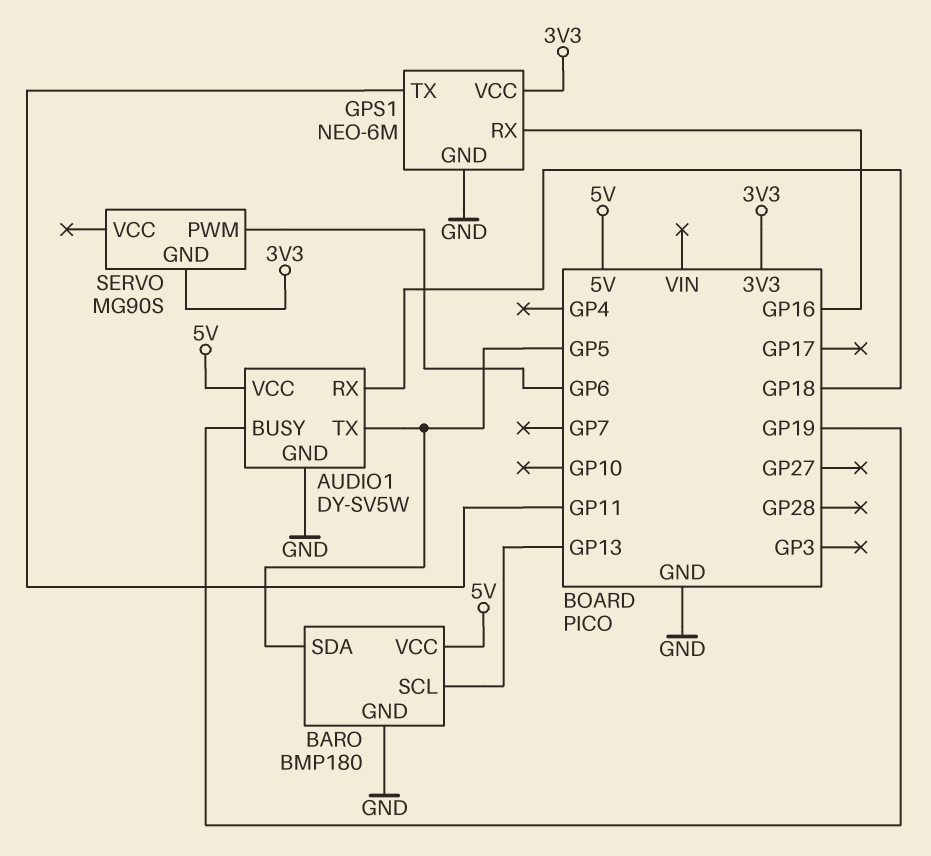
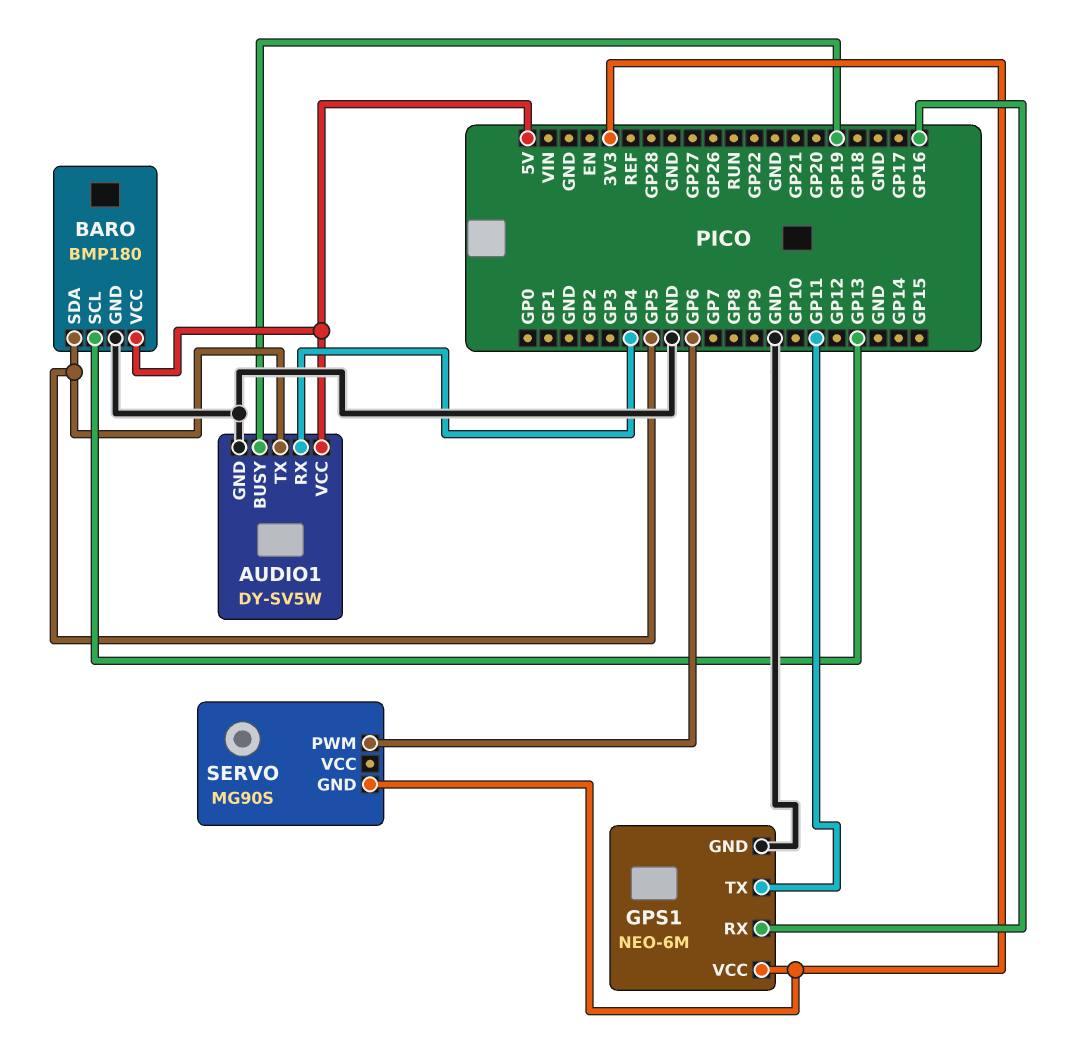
AUDIO1 pin RX: GP18 -> GP4

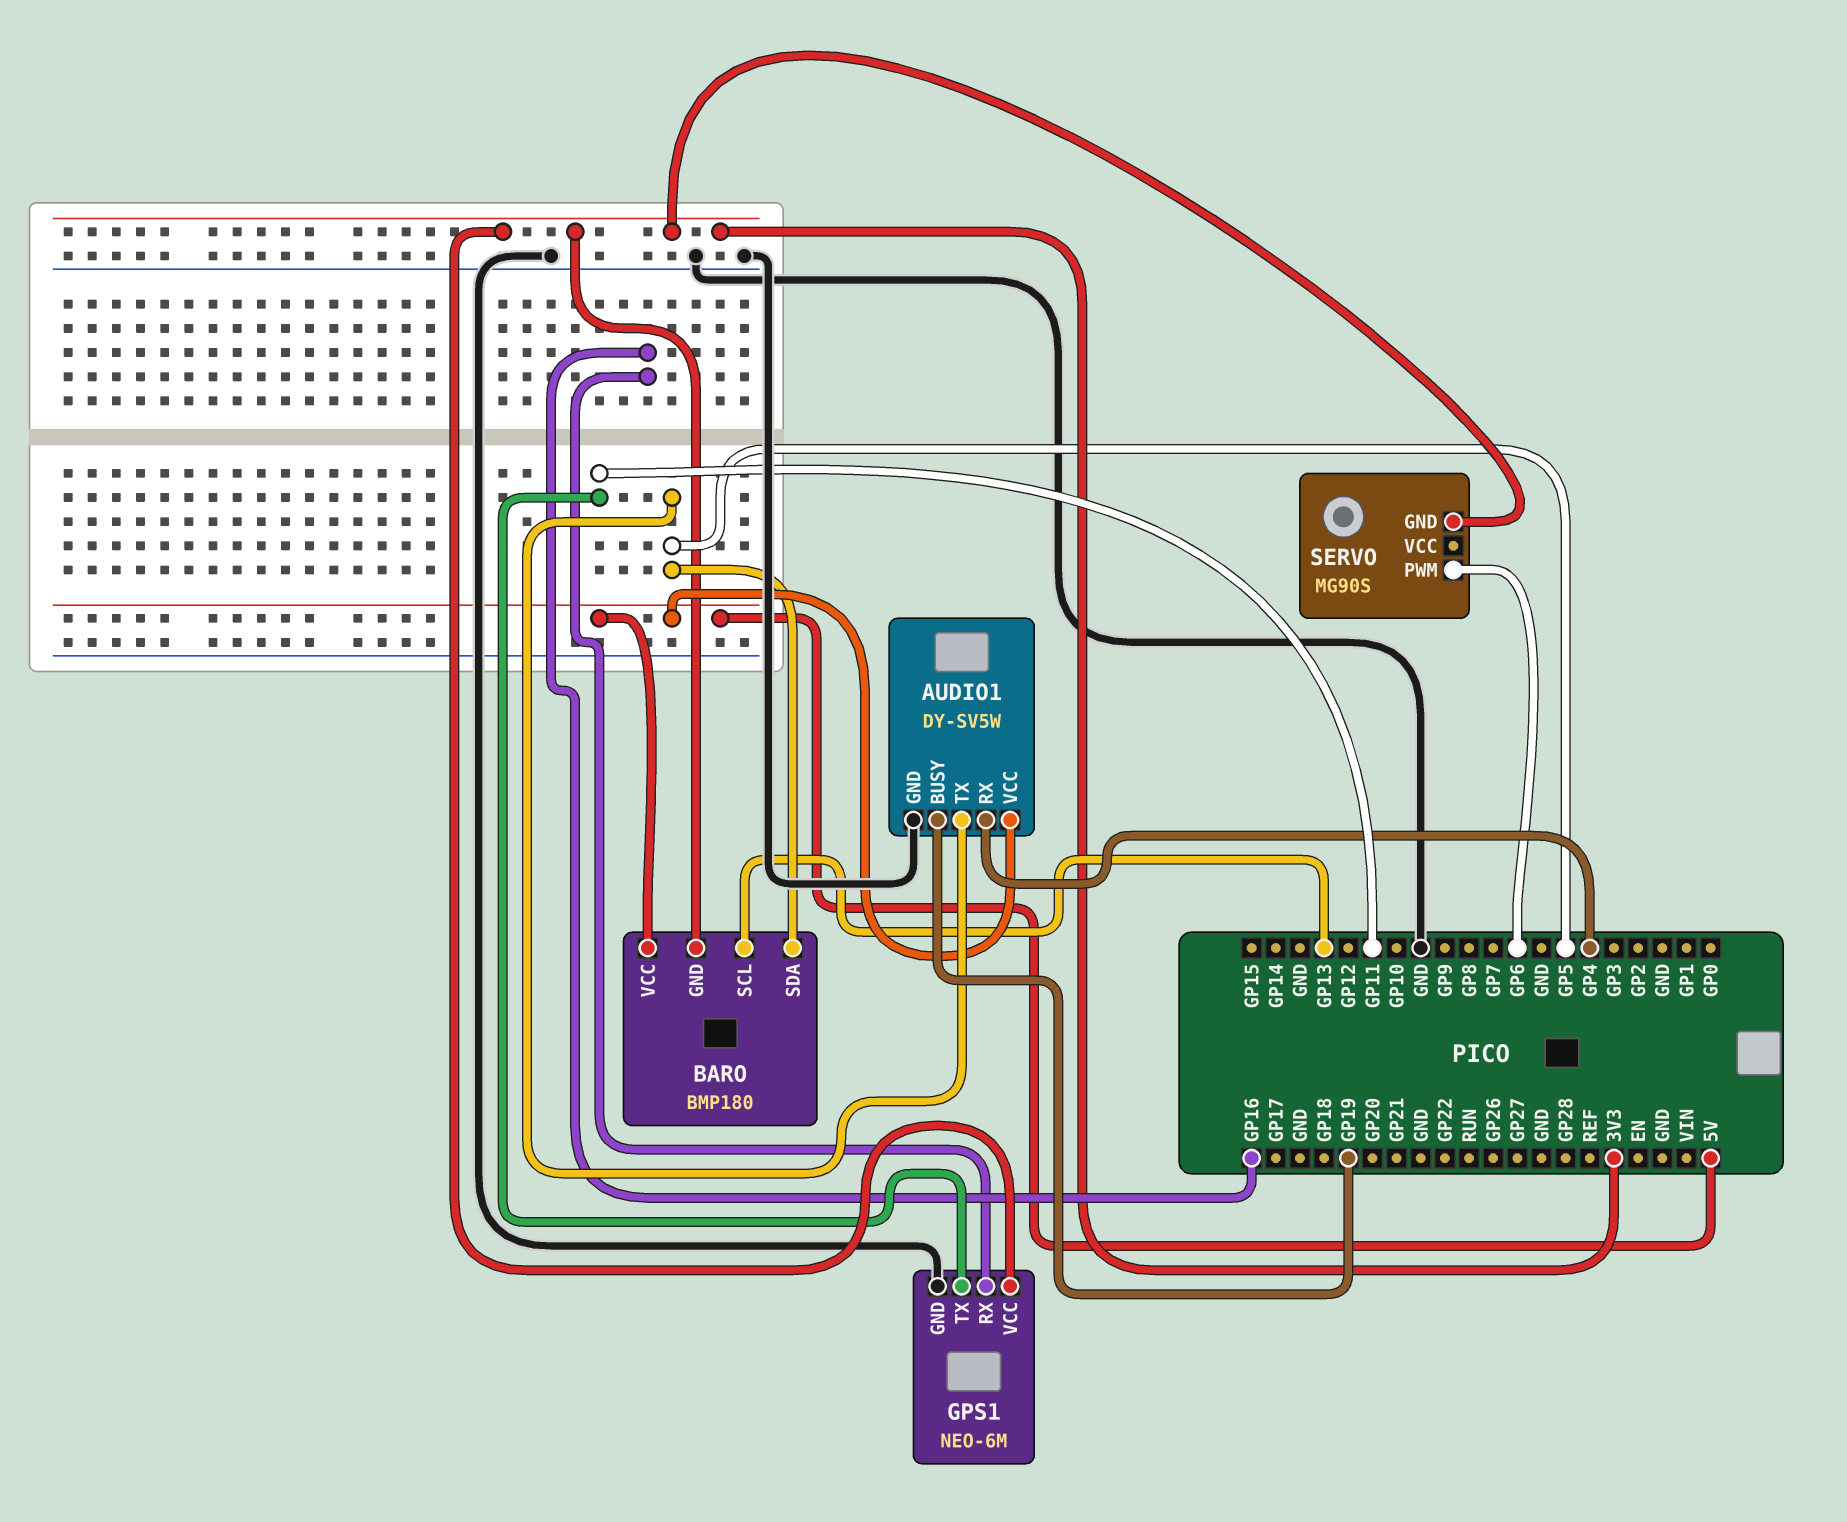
BARO pin GND: GND -> 3V3

